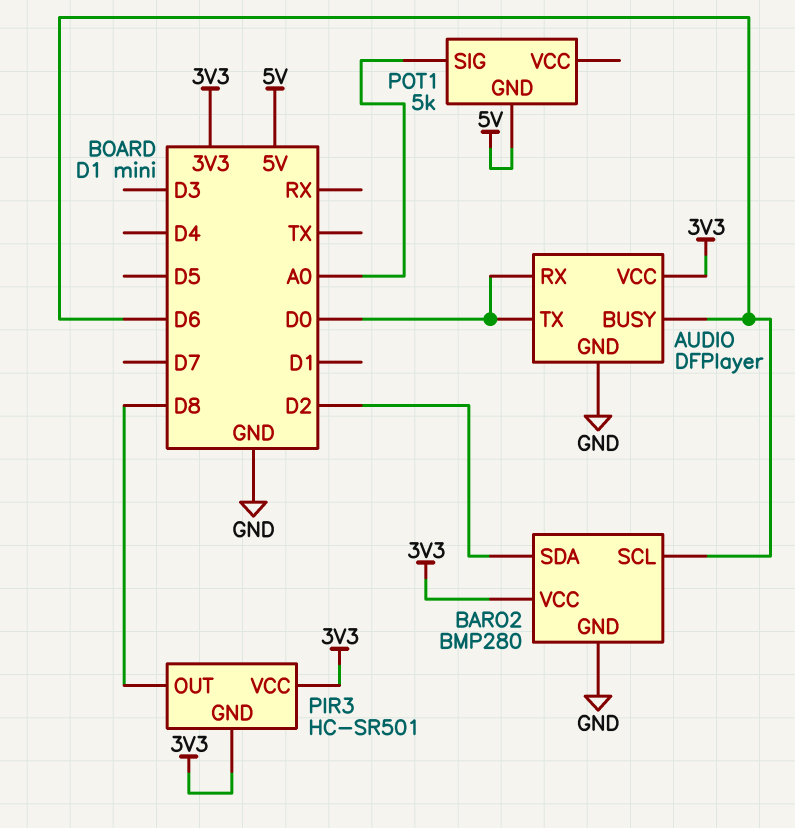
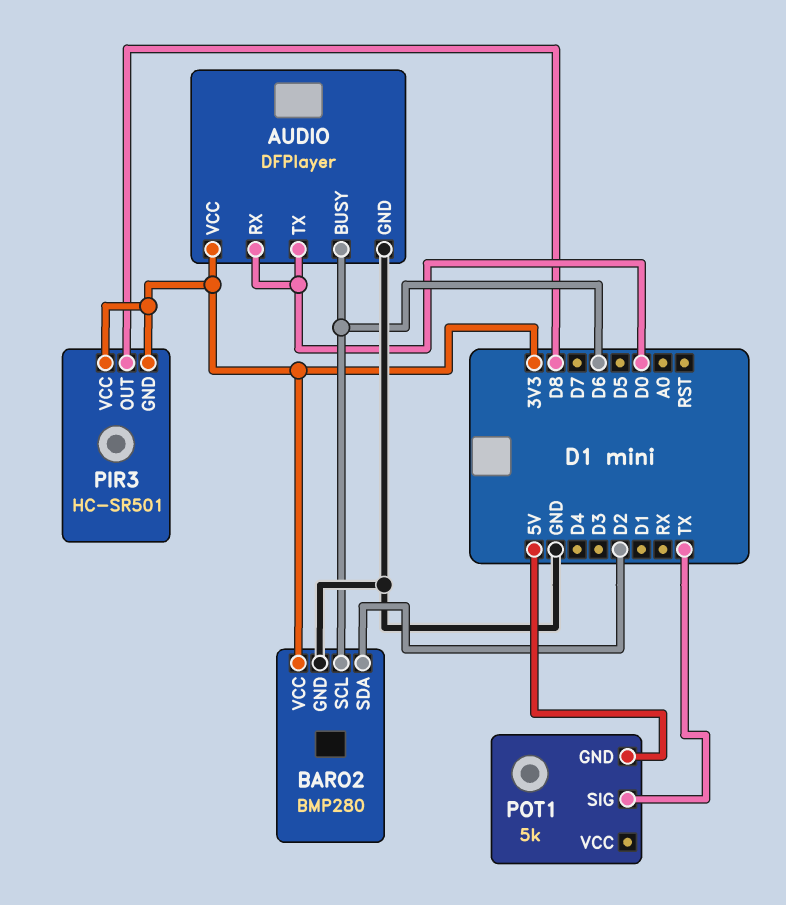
POT1 pin SIG: A0 -> TX

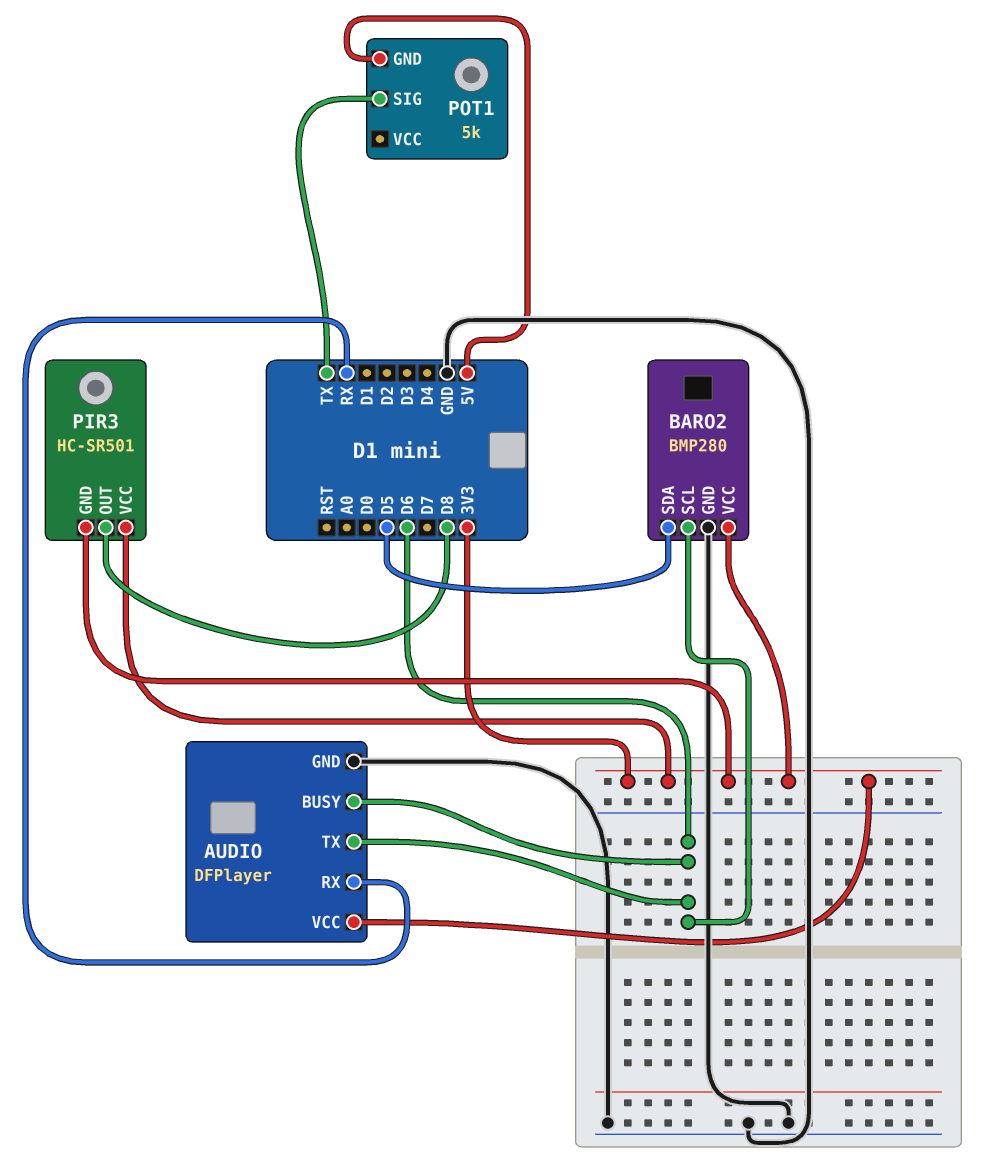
AUDIO pin RX: D0 -> RX
AUDIO pin TX: D0 -> D6
BARO2 pin SDA: D2 -> D5

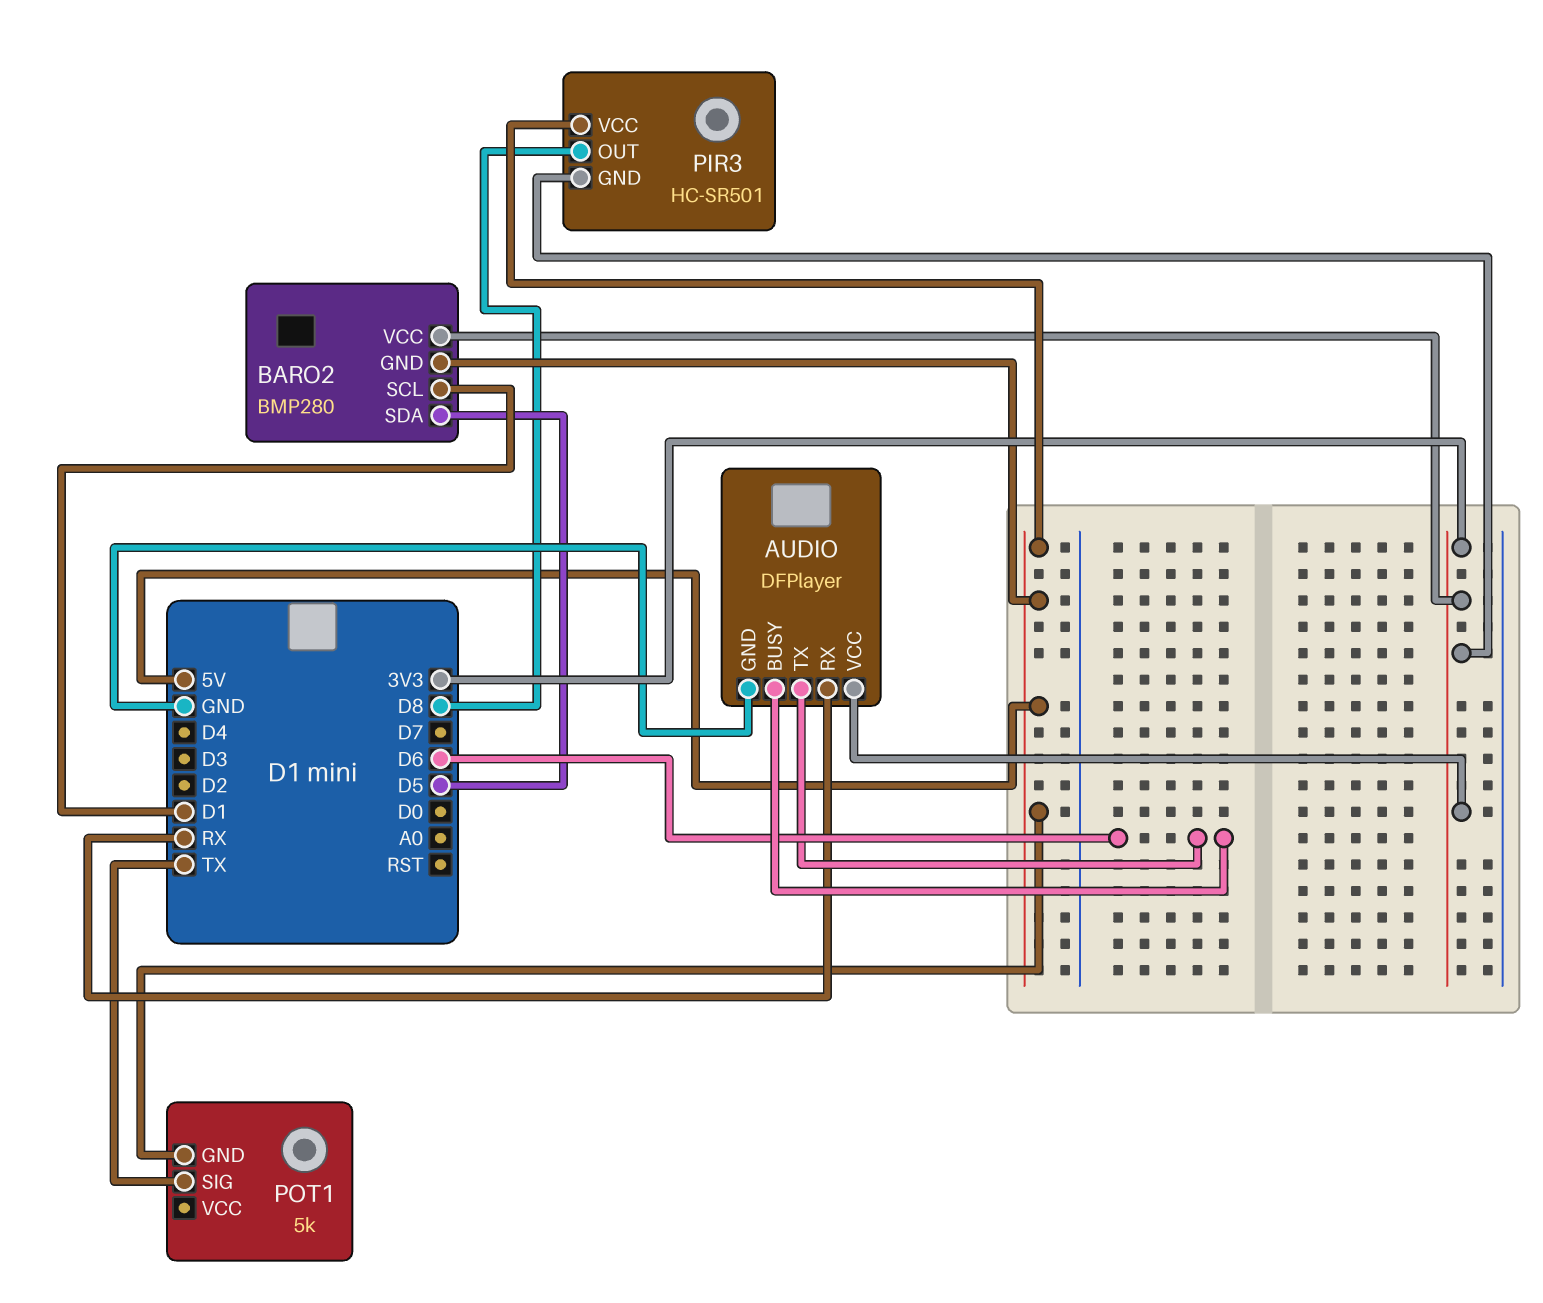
BARO2 pin GND: GND -> 5V
BARO2 pin SCL: D6 -> D1
PIR3 pin VCC: 3V3 -> 5V

